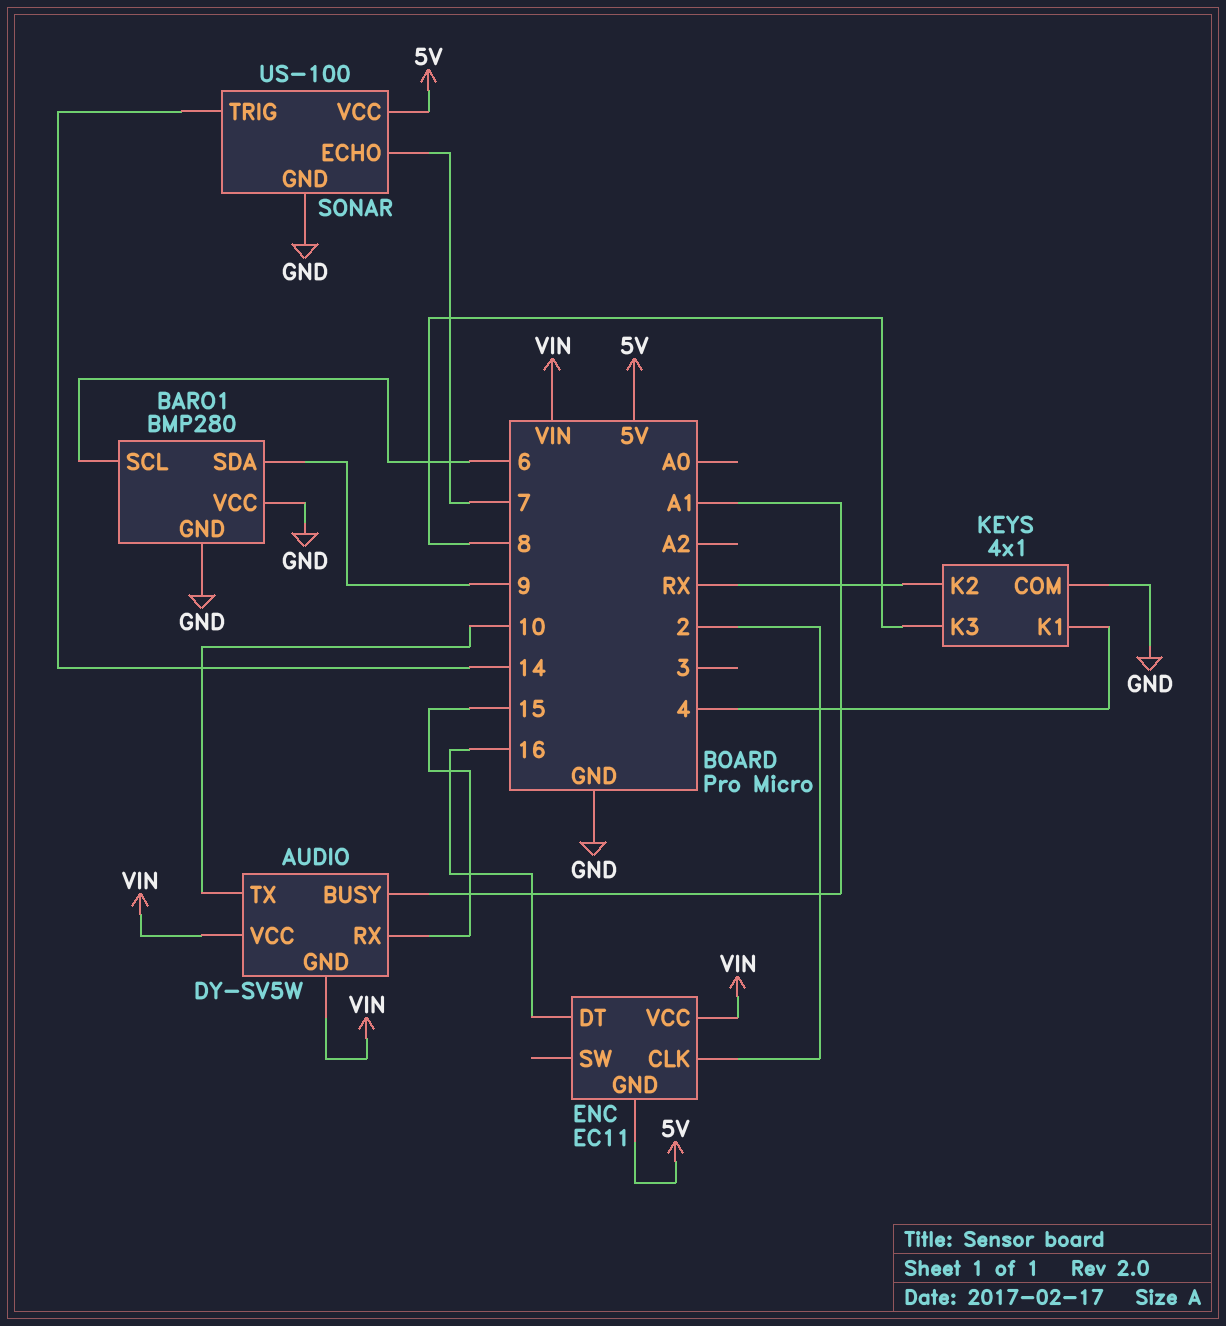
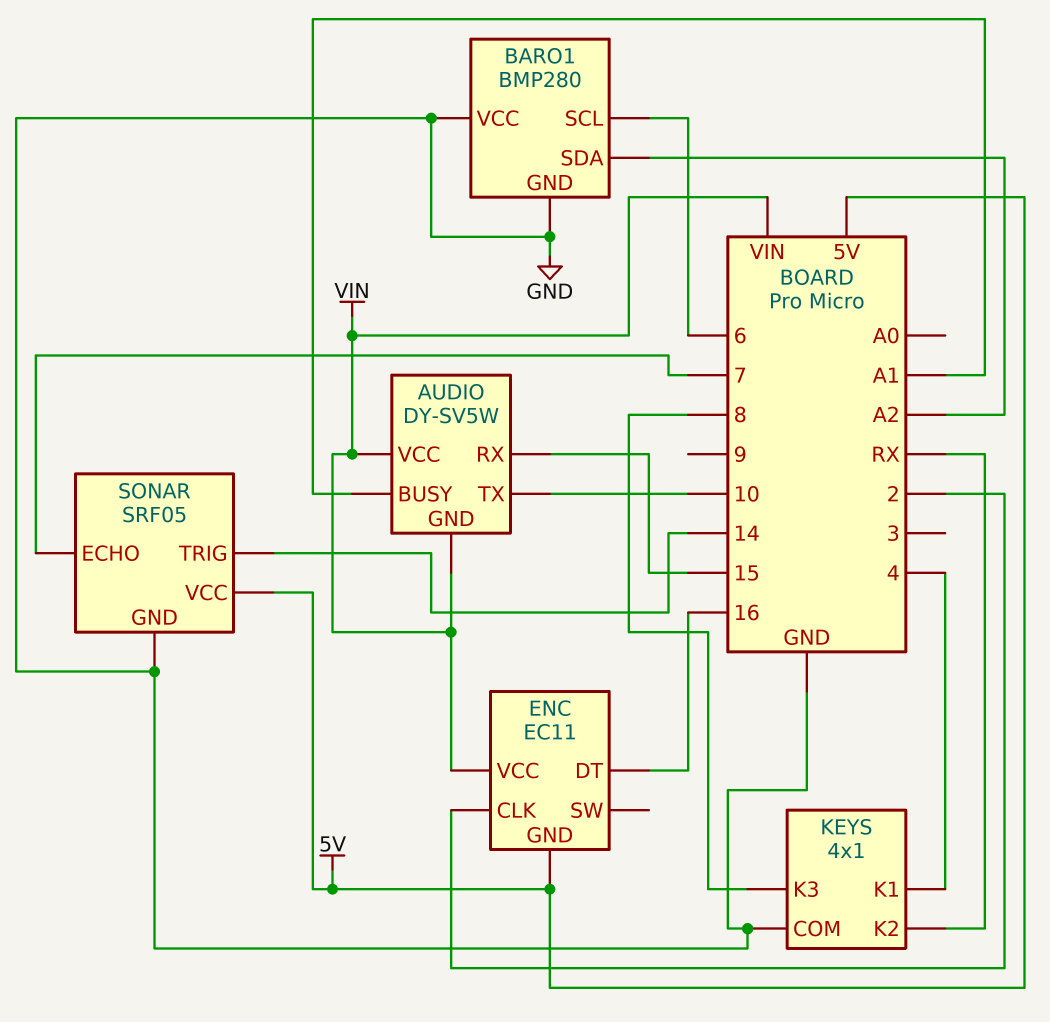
BARO1 pin SDA: 9 -> A2
SONAR: US-100 -> SRF05

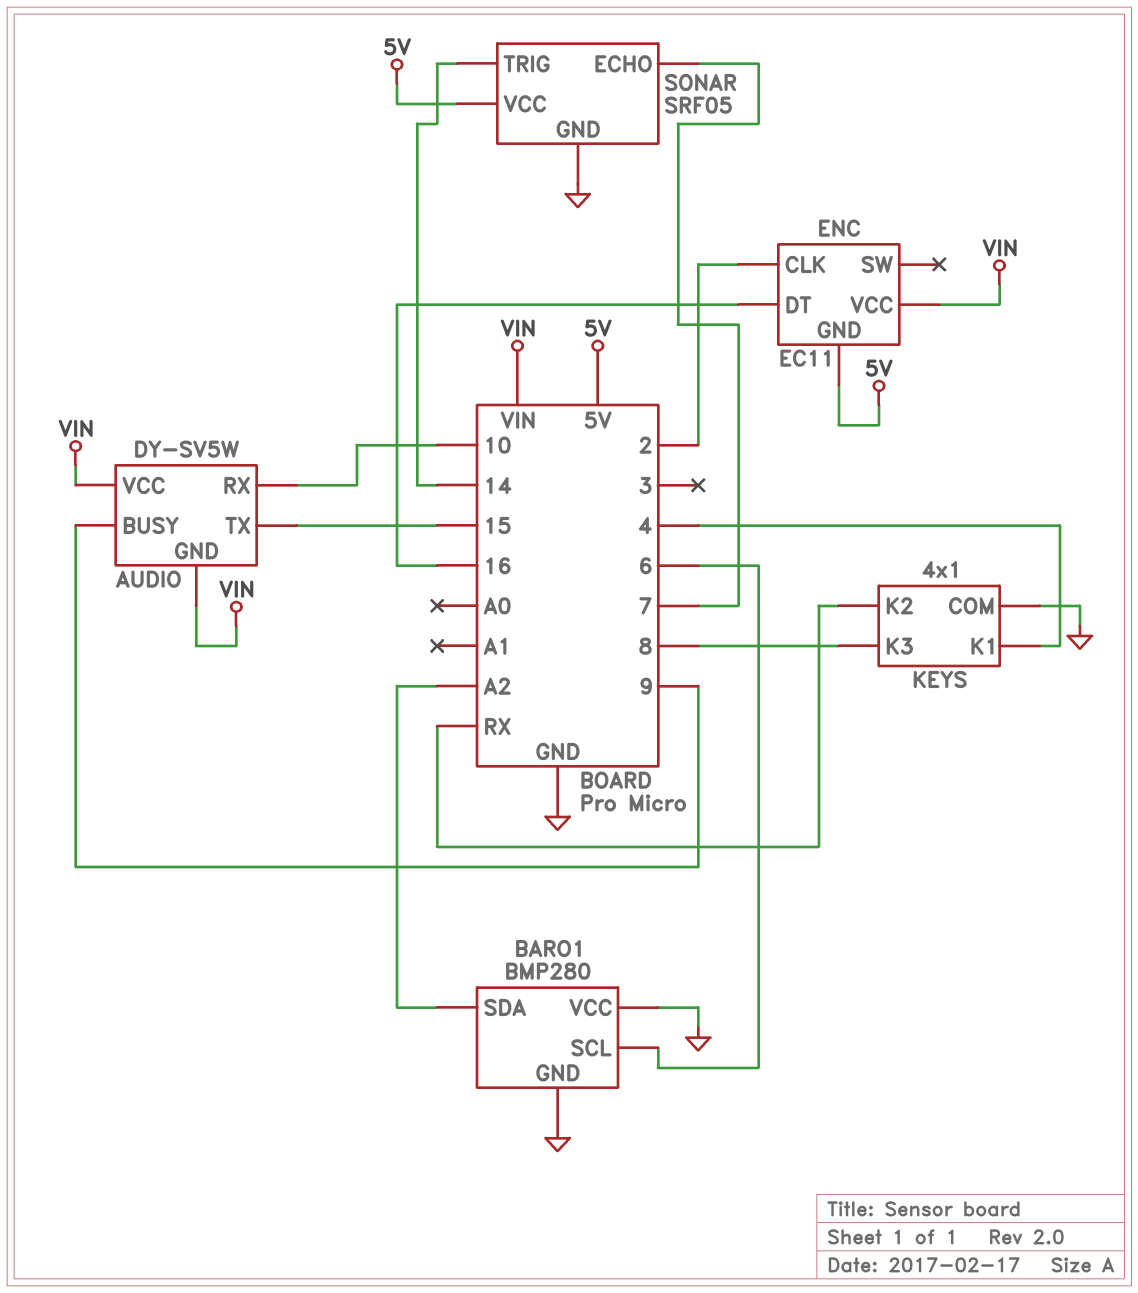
AUDIO pin BUSY: A1 -> 9
AUDIO pin RX: 15 -> 10
AUDIO pin TX: 10 -> 15

